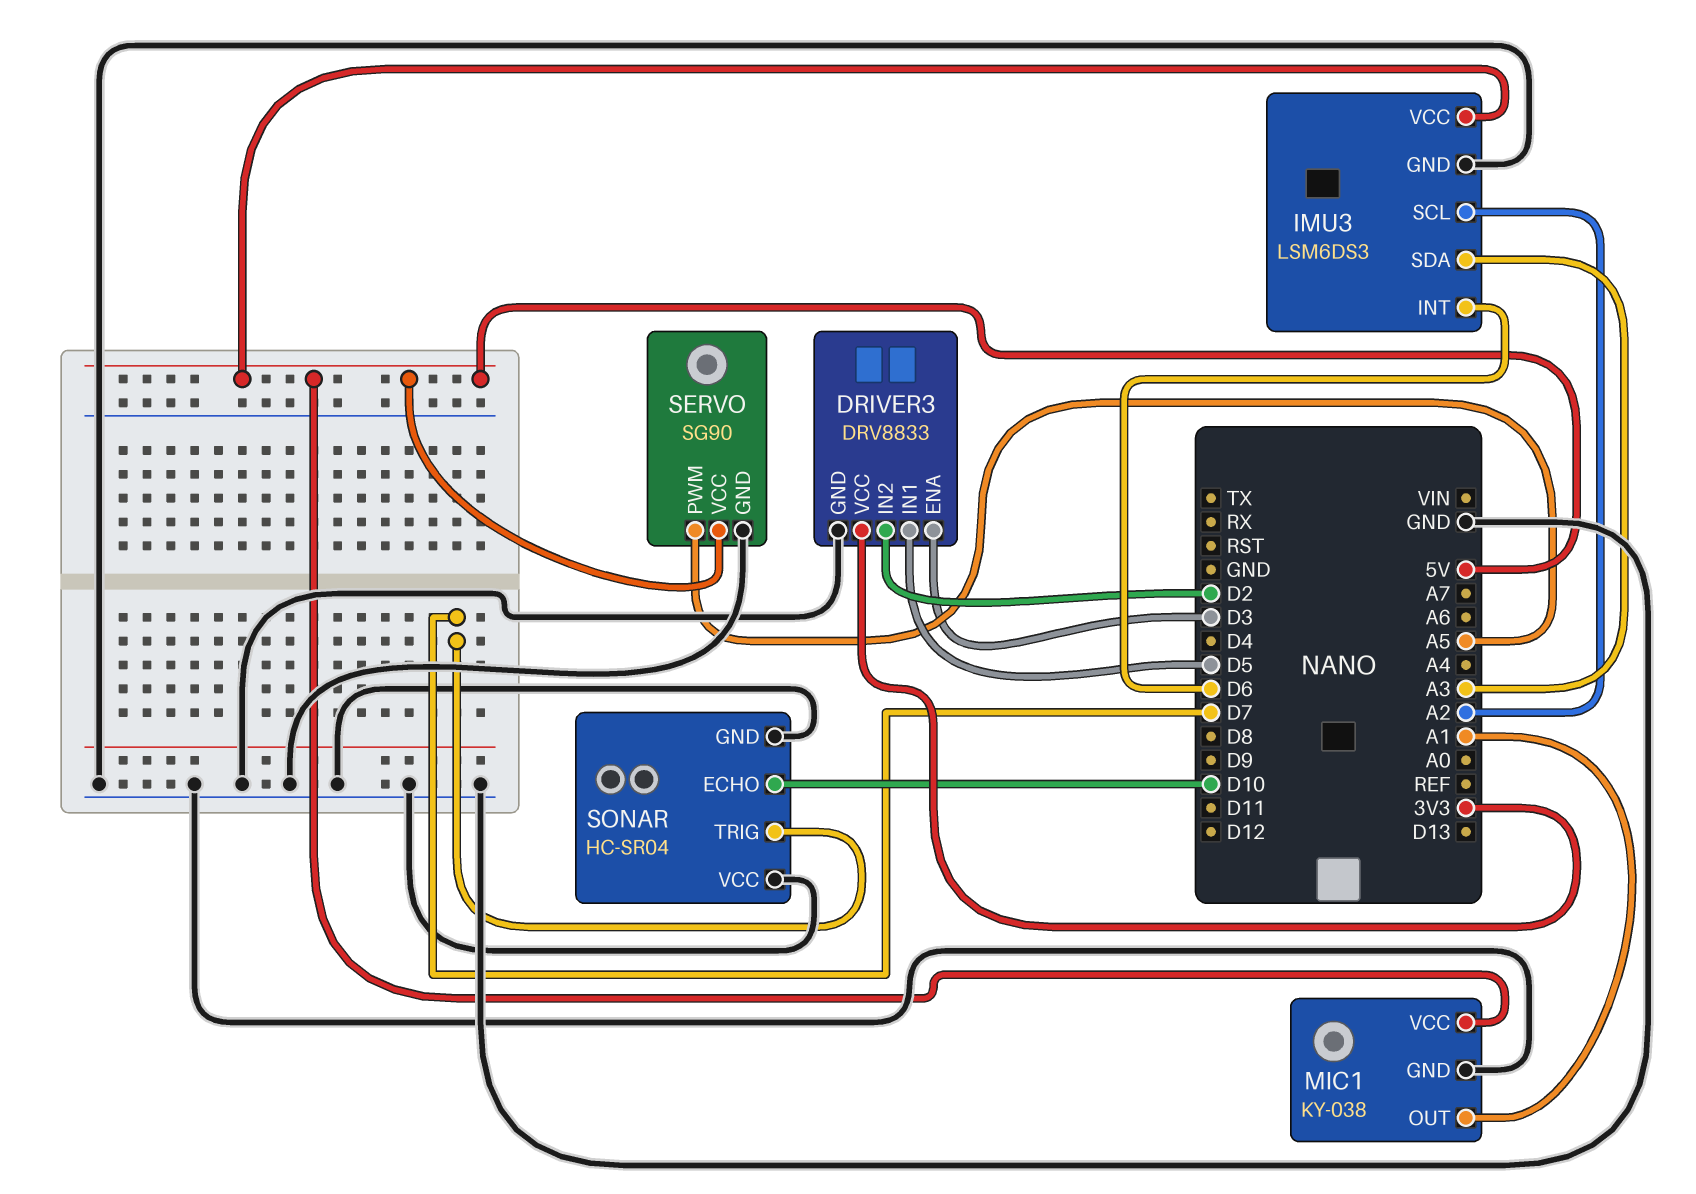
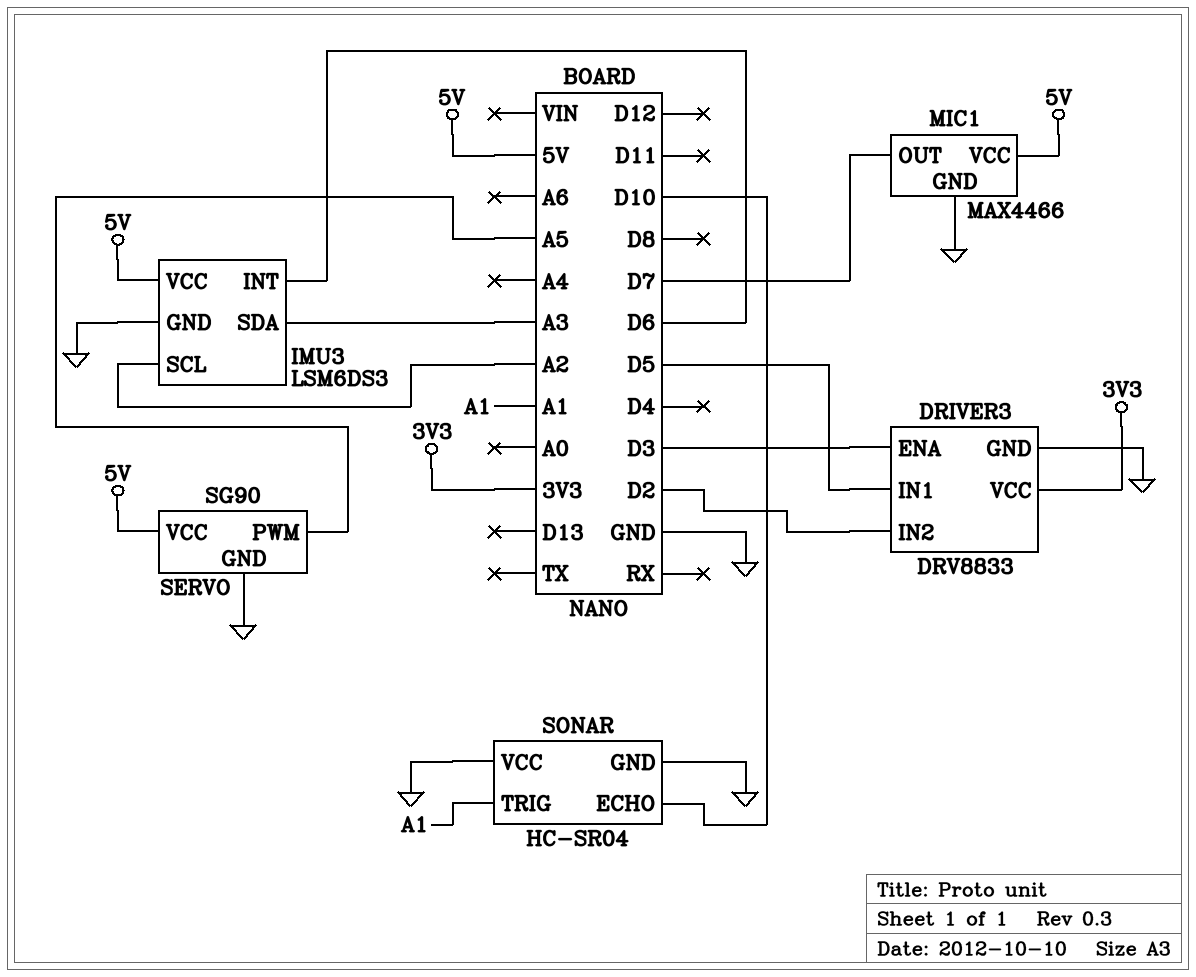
MIC1: KY-038 -> MAX4466
MIC1 pin OUT: A1 -> D7
SONAR pin TRIG: D7 -> A1

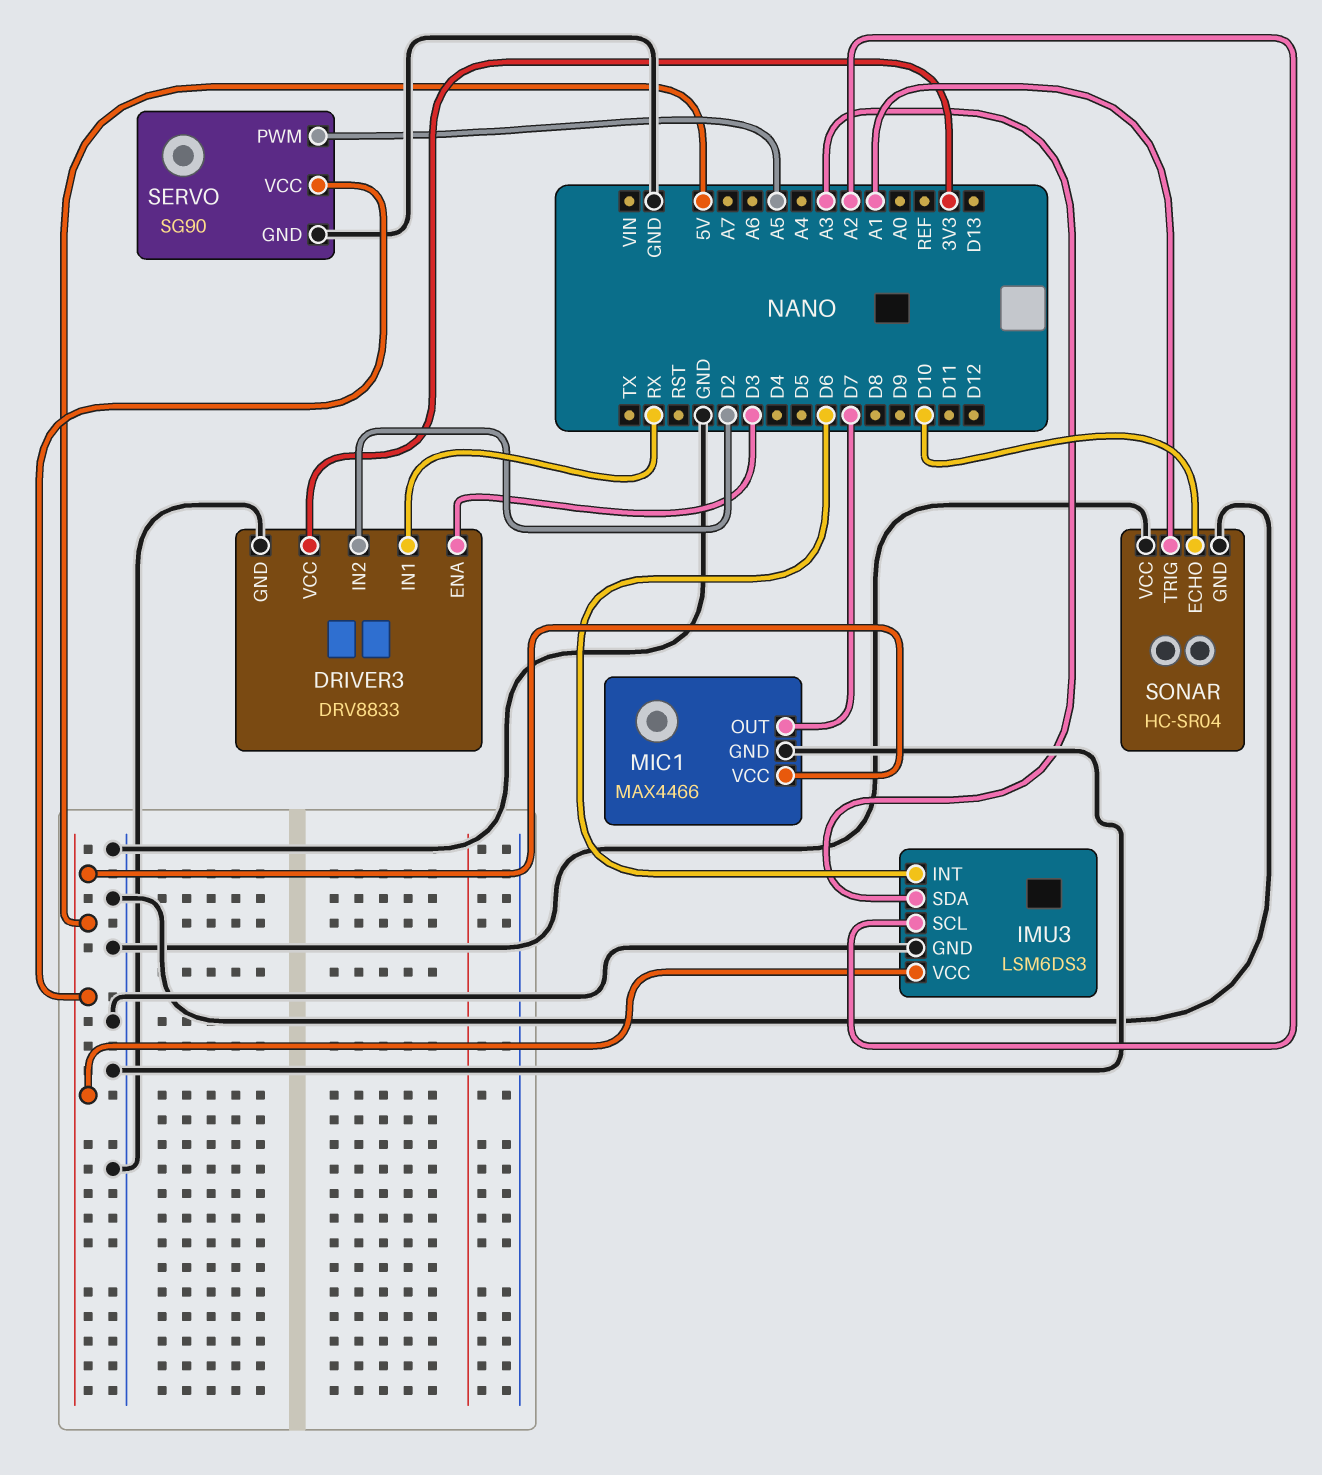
DRIVER3 pin IN1: D5 -> RX

